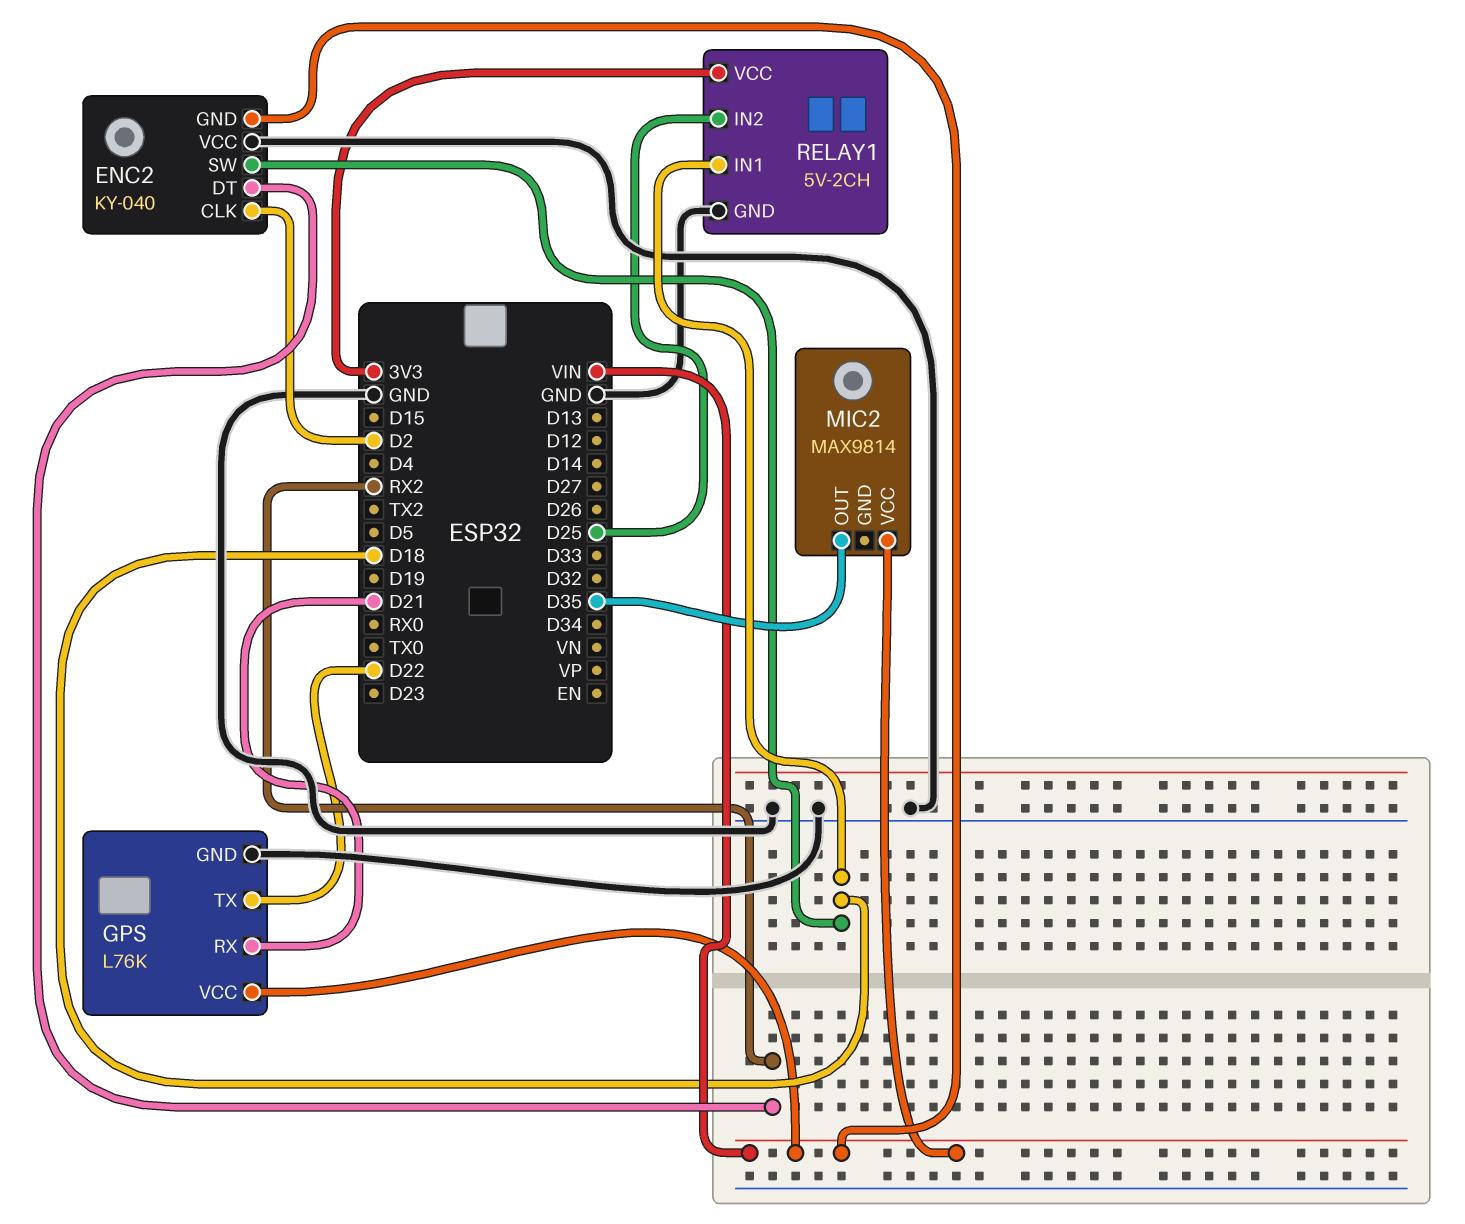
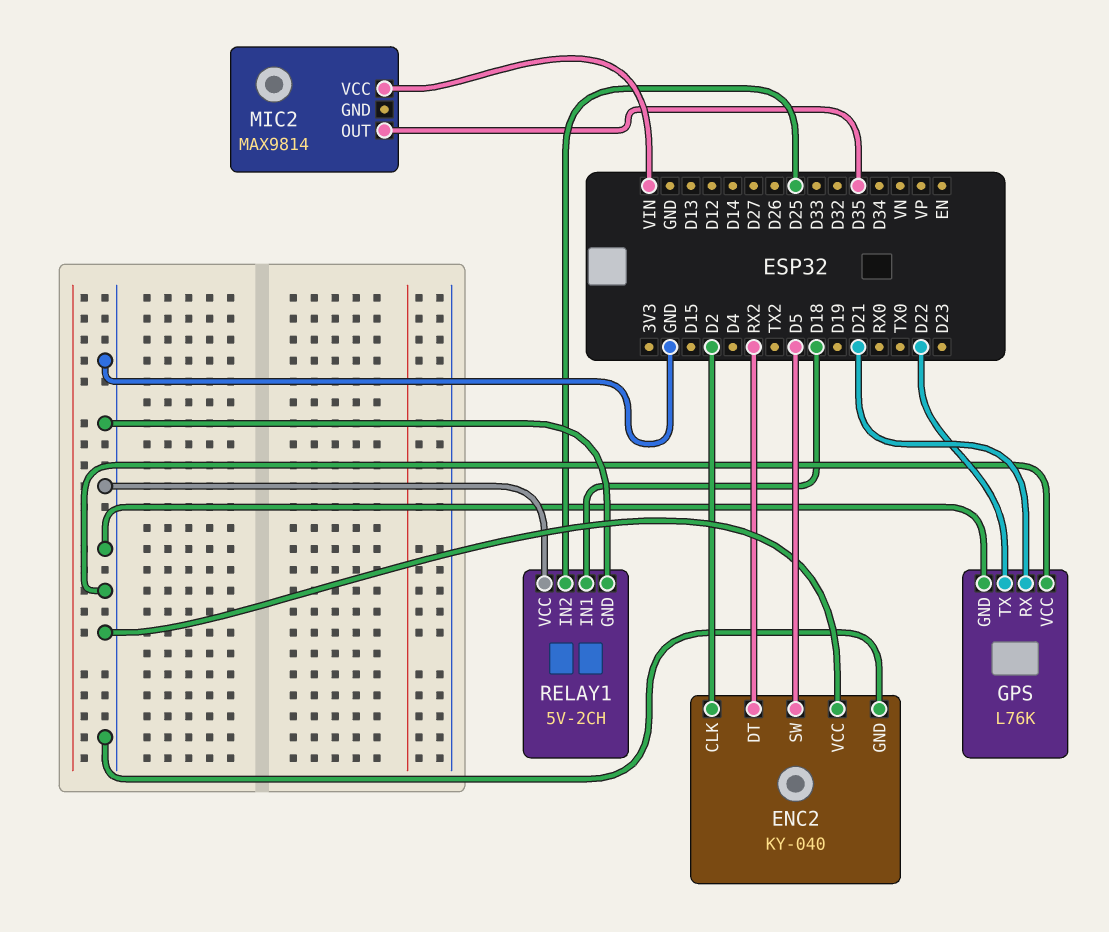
ENC2 pin GND: VIN -> GND
ENC2 pin SW: D18 -> D5
GPS pin VCC: VIN -> GND
RELAY1 pin VCC: 3V3 -> GND

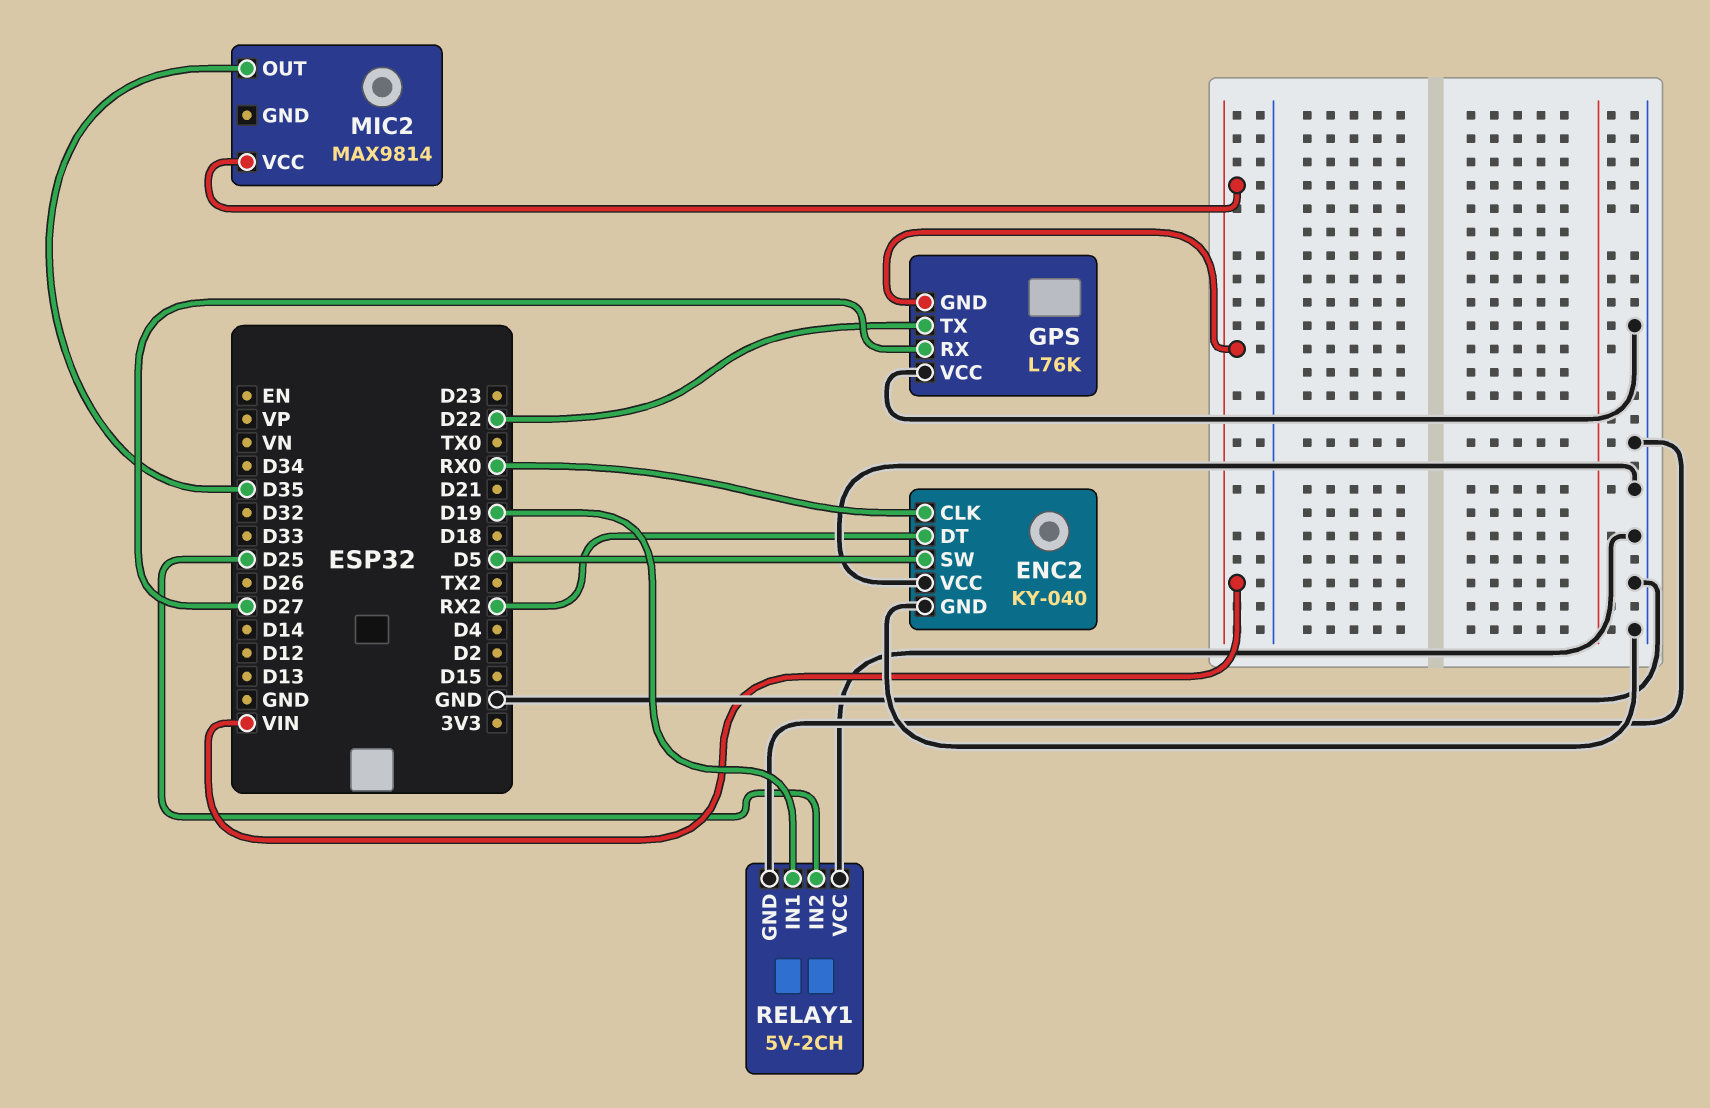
ENC2 pin CLK: D2 -> RX0
GPS pin GND: GND -> VIN
GPS pin RX: D21 -> D27
RELAY1 pin IN1: D18 -> D19

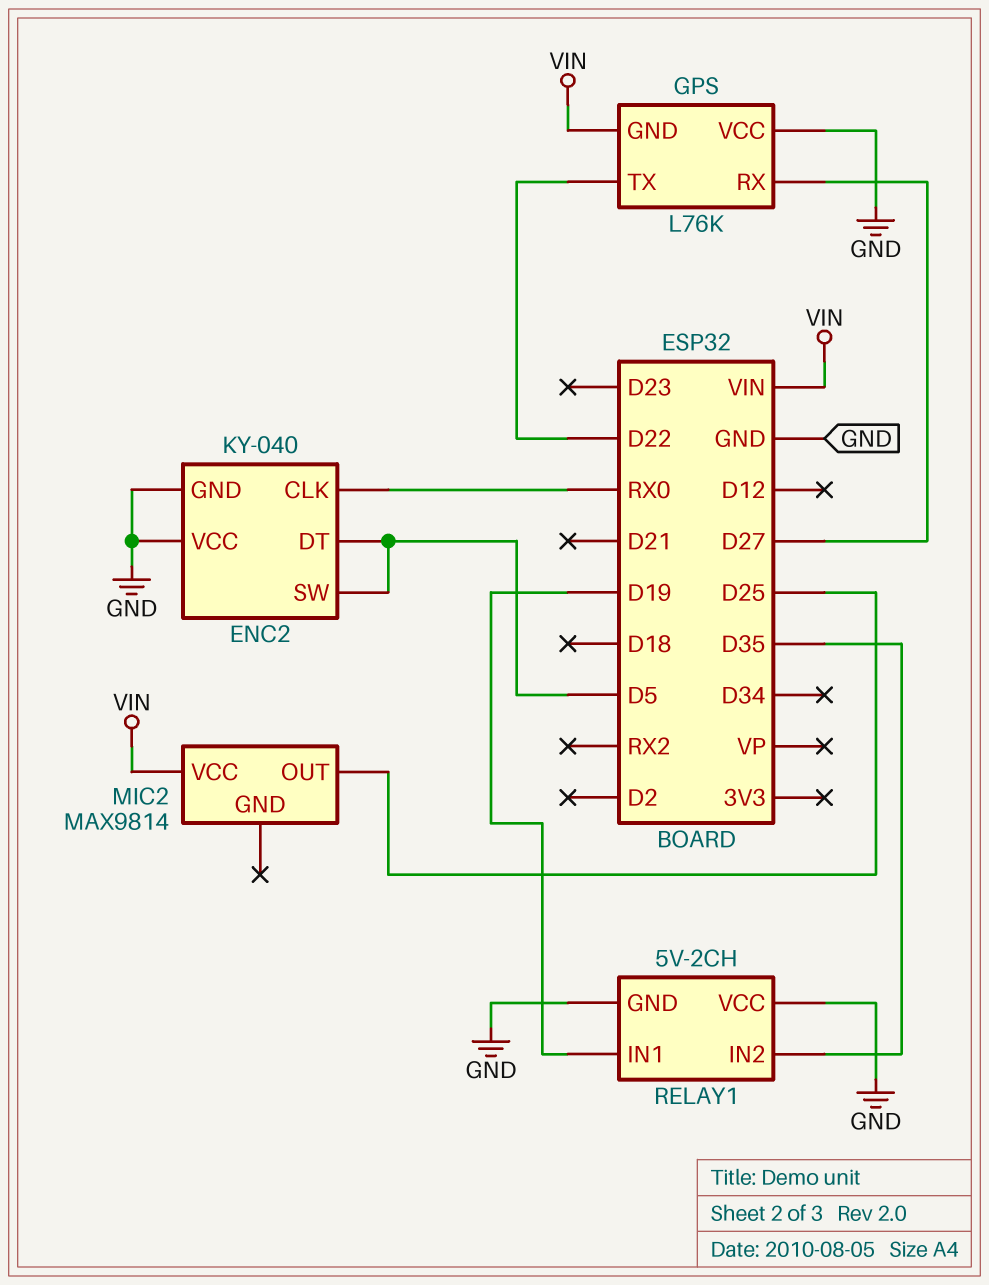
ENC2 pin DT: RX2 -> D5
MIC2 pin OUT: D35 -> D25
RELAY1 pin IN2: D25 -> D35

